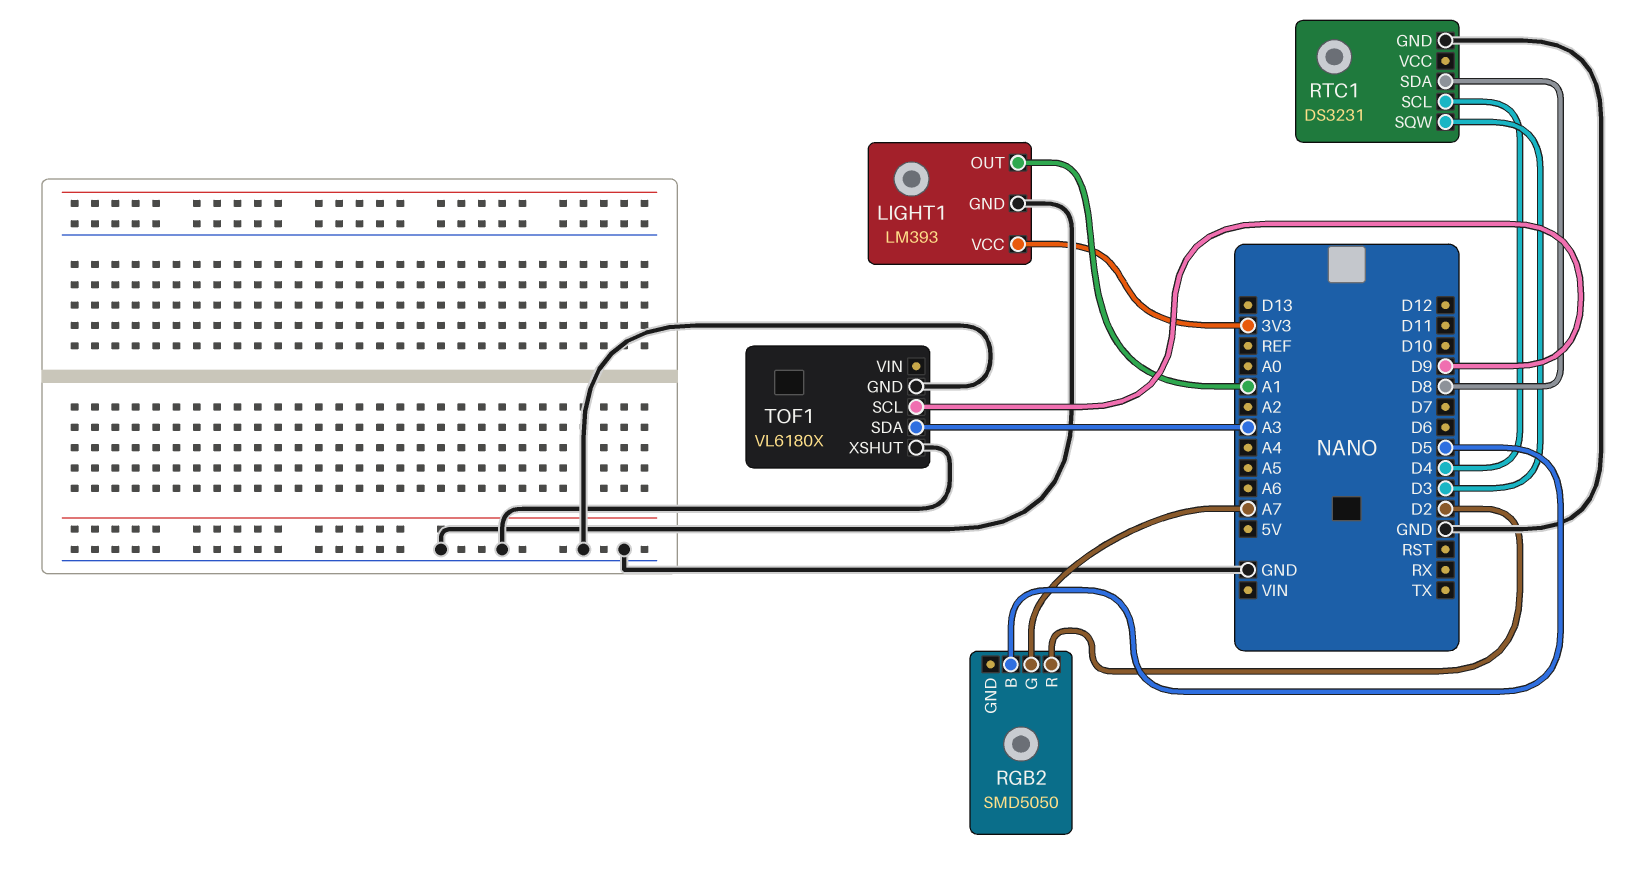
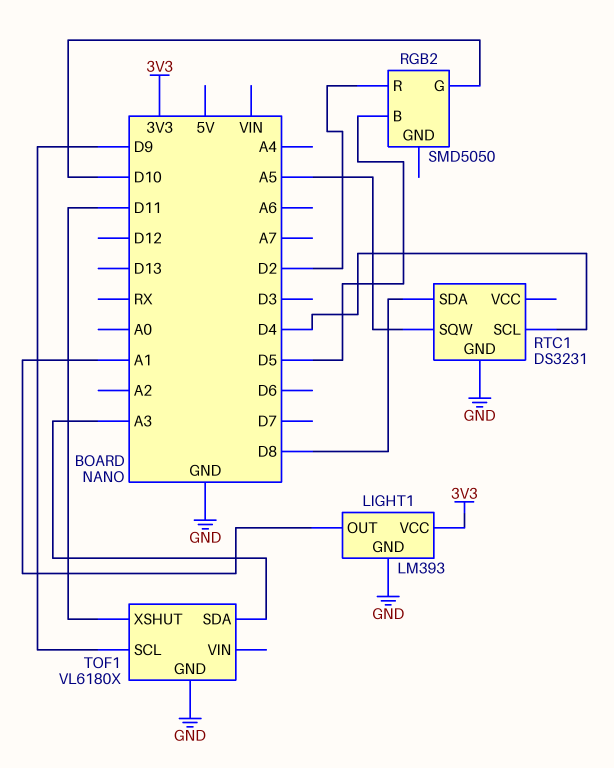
RGB2 pin G: A7 -> D10
RTC1 pin SQW: D3 -> A5
TOF1 pin XSHUT: GND -> D11

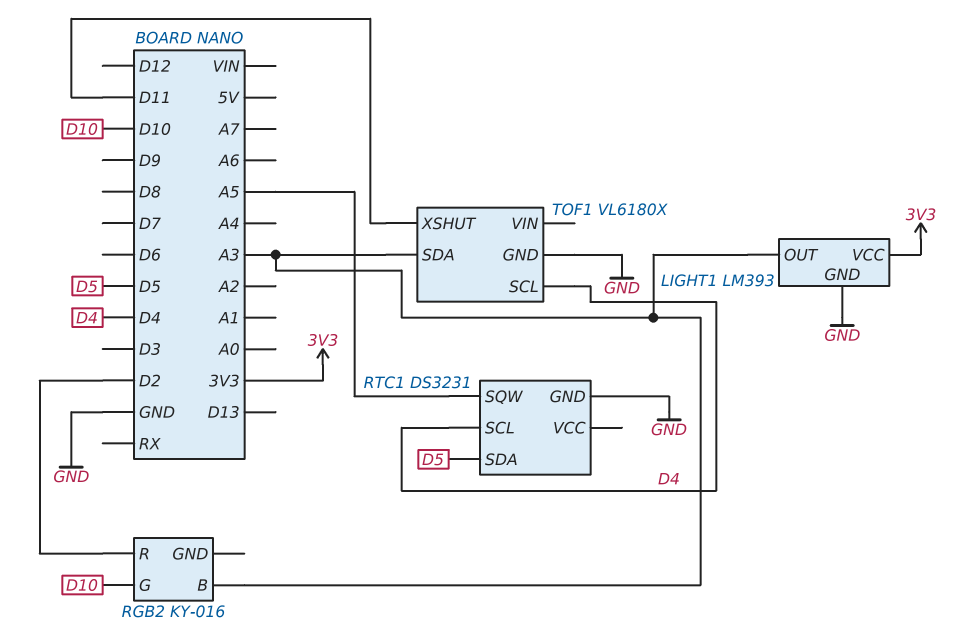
LIGHT1 pin OUT: A1 -> A3
RGB2: SMD5050 -> KY-016
RGB2 pin B: D5 -> A3
RTC1 pin SDA: D8 -> D5
TOF1 pin SCL: D9 -> D4

